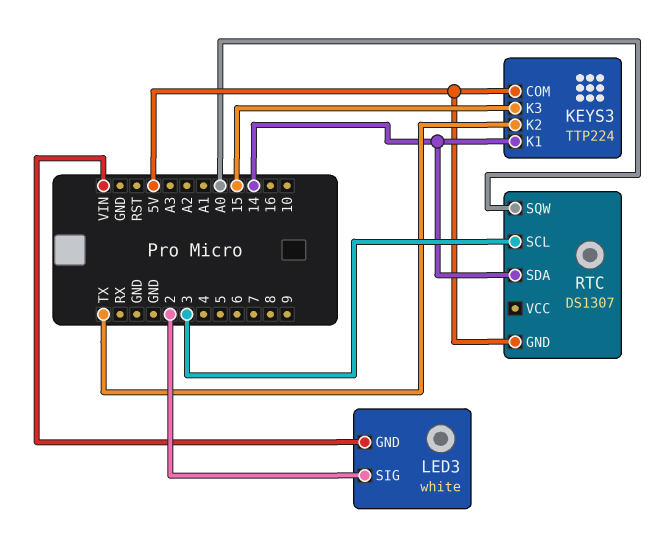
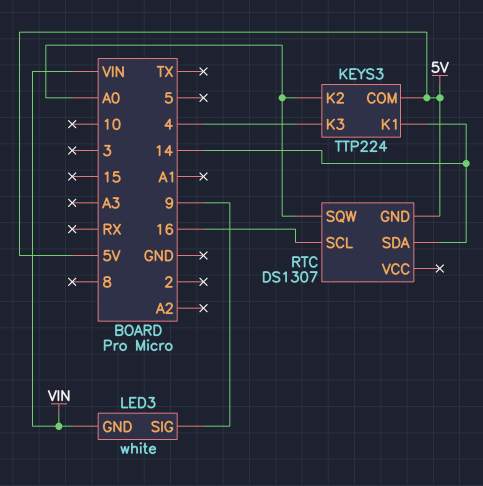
KEYS3 pin K2: TX -> A0
KEYS3 pin K3: 15 -> 4
LED3 pin SIG: 2 -> 9
RTC pin SCL: 3 -> 16

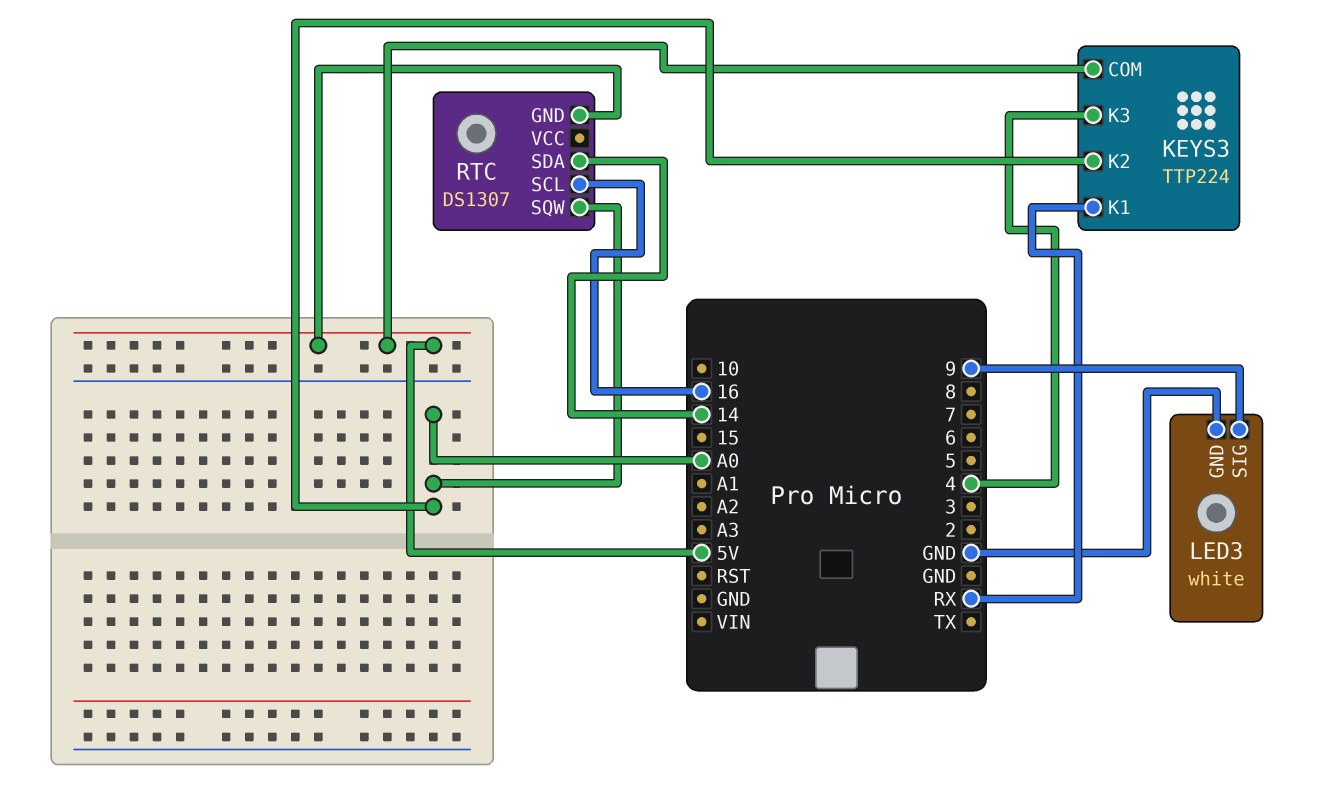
KEYS3 pin K1: 14 -> RX
LED3 pin GND: VIN -> GND

